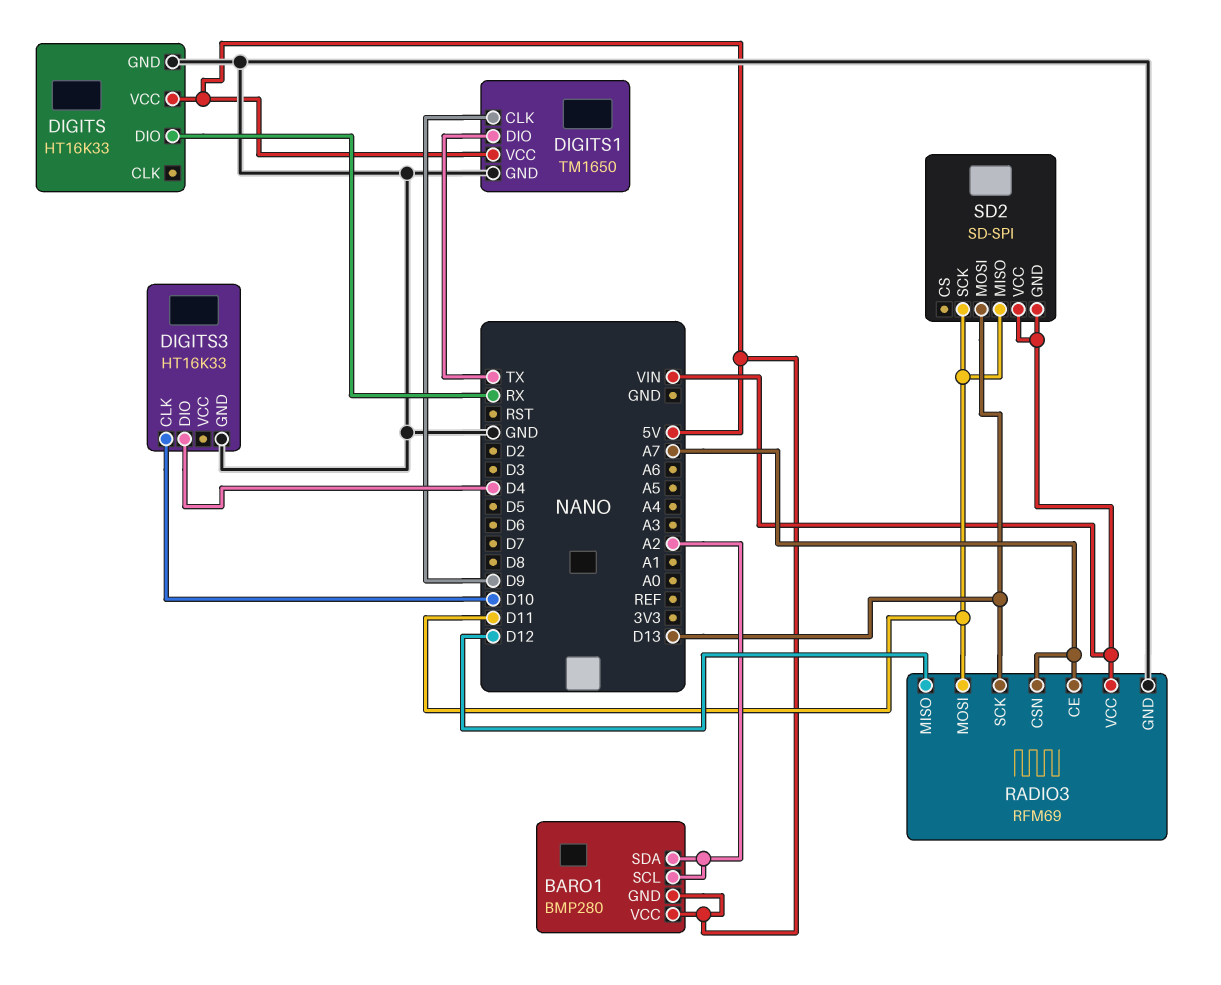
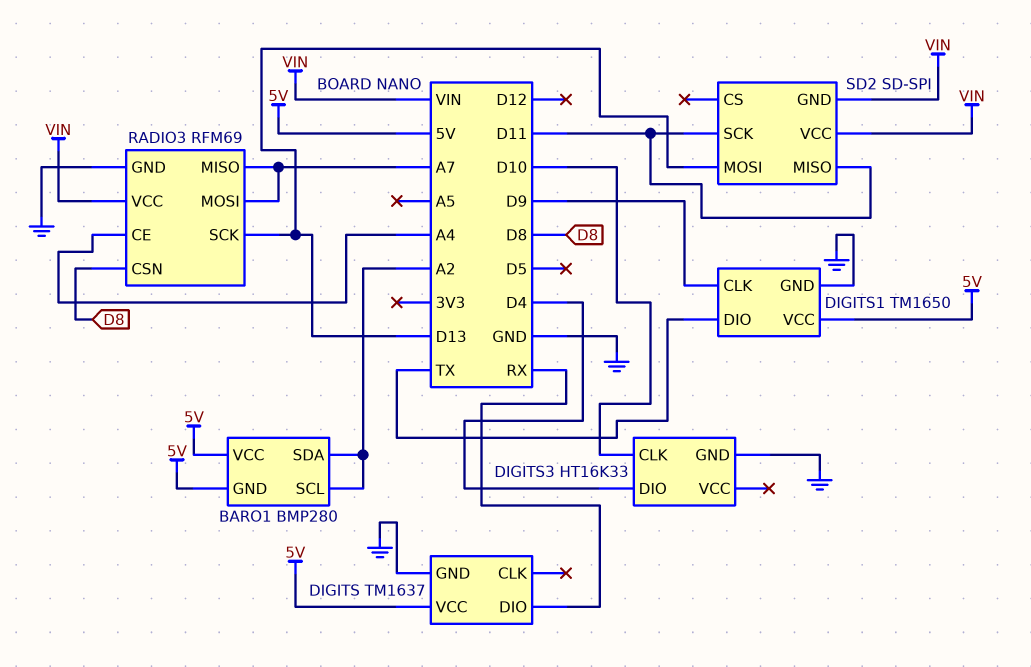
DIGITS: HT16K33 -> TM1637
RADIO3 pin CE: A7 -> A4
RADIO3 pin CSN: A7 -> D8
RADIO3 pin MISO: D12 -> A7
RADIO3 pin MOSI: D11 -> A7

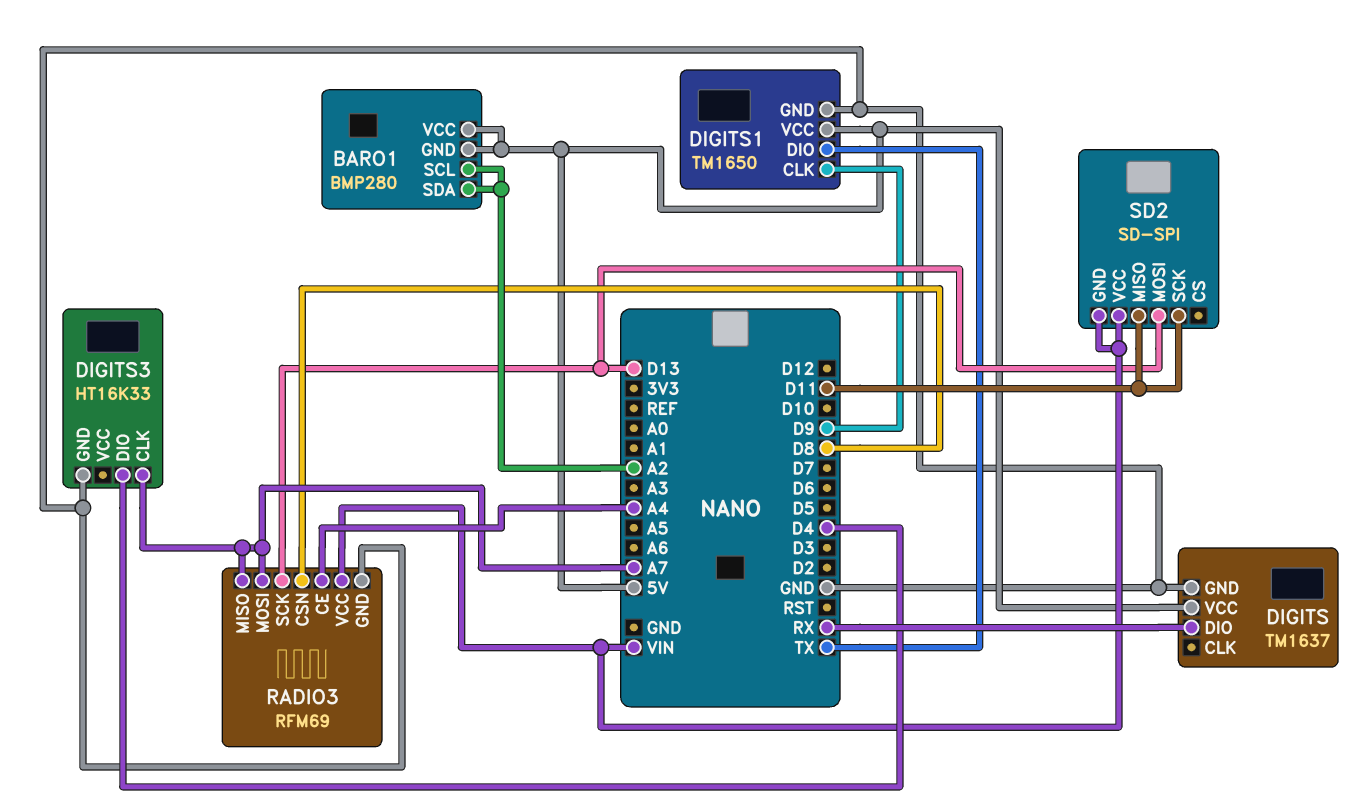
DIGITS3 pin CLK: D10 -> A7

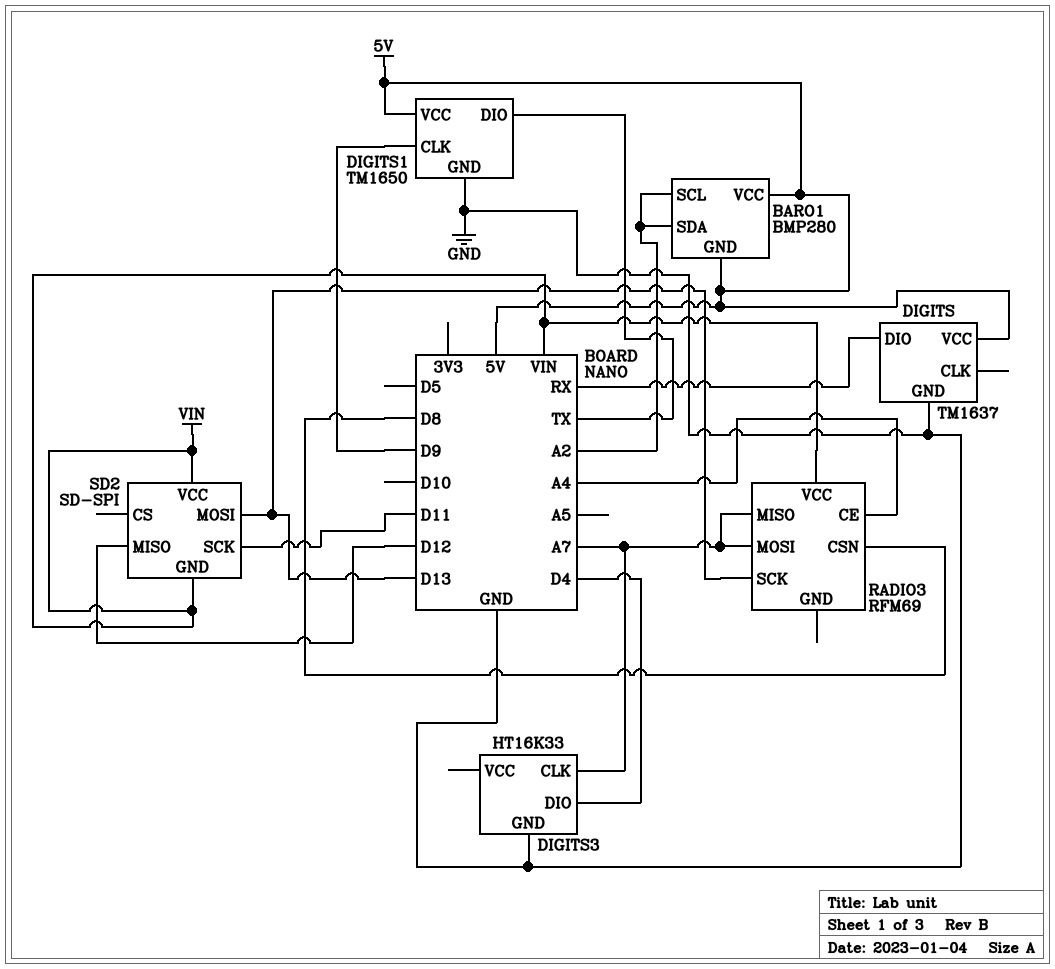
RADIO3 pin GND: GND -> none
SD2 pin MISO: D11 -> D12

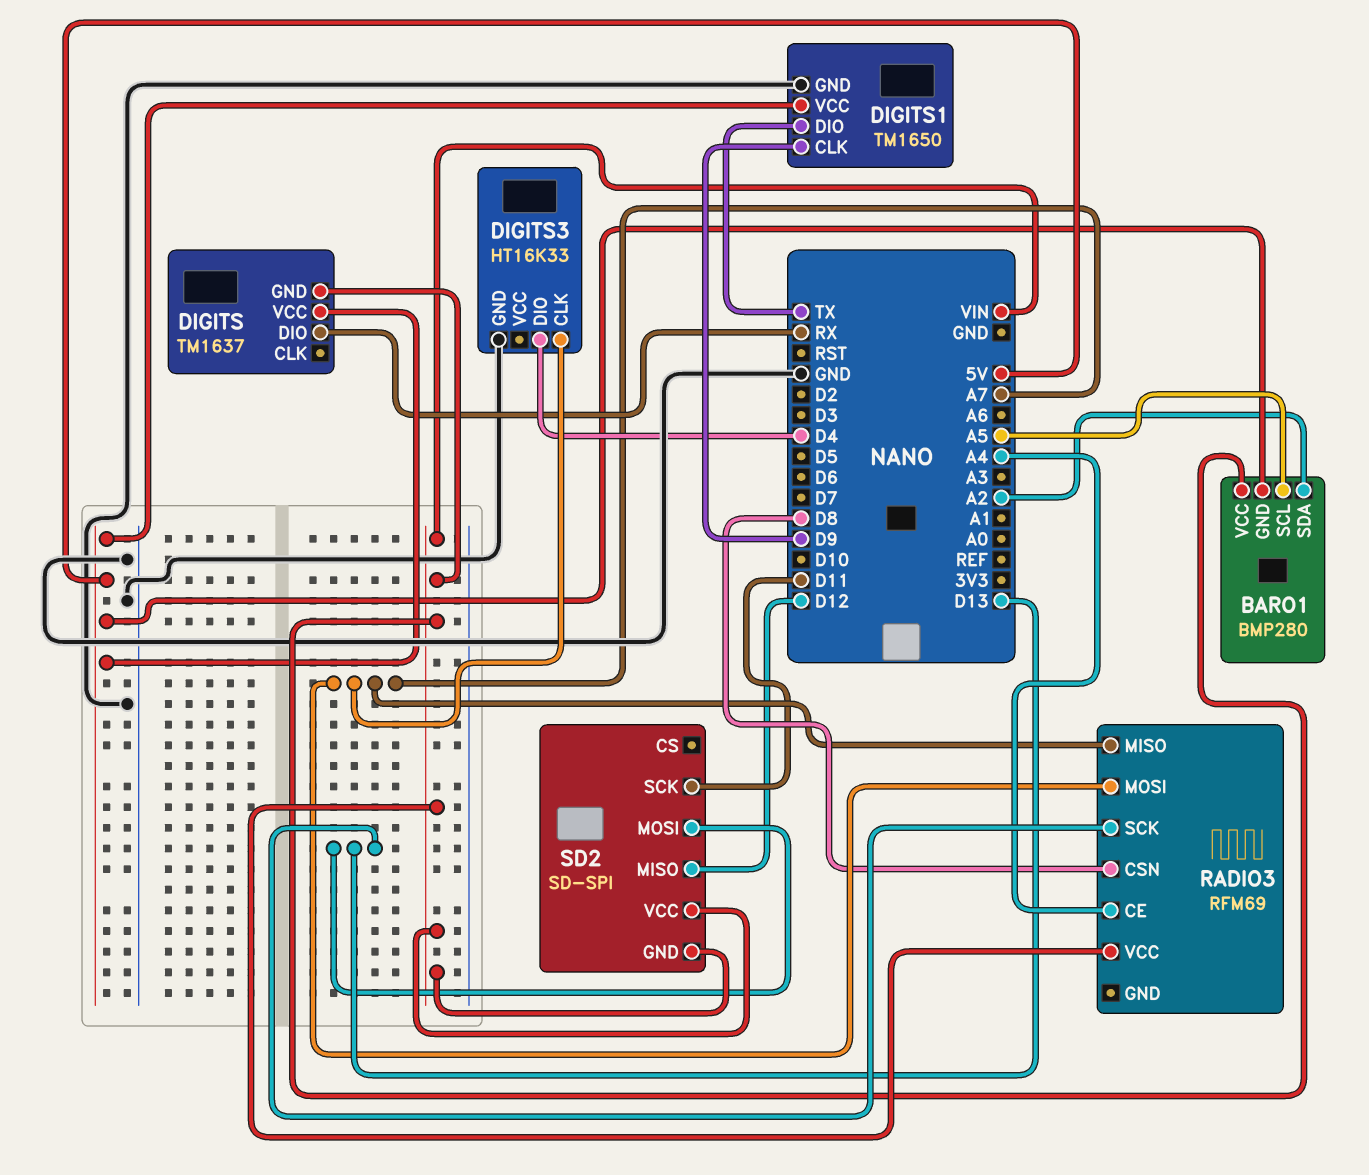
BARO1 pin SCL: A2 -> A5
BARO1 pin VCC: 5V -> VIN
DIGITS pin GND: GND -> VIN

